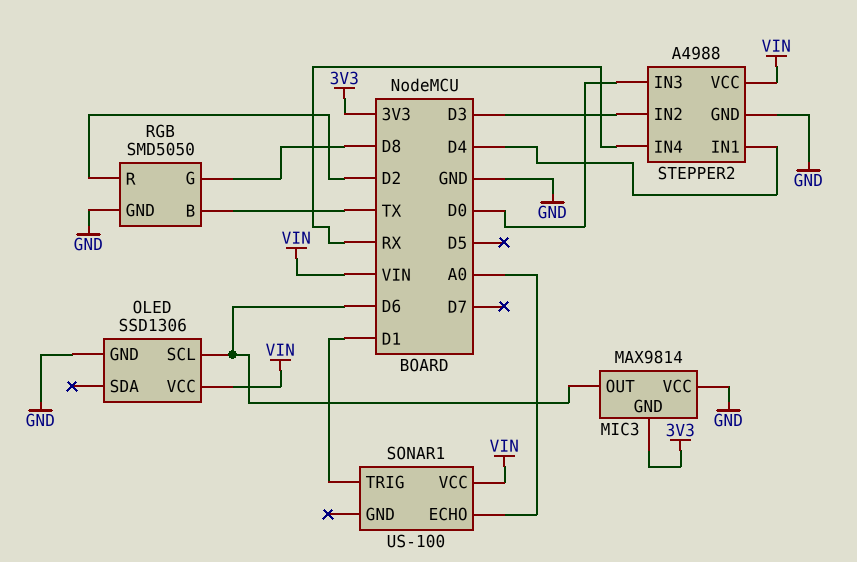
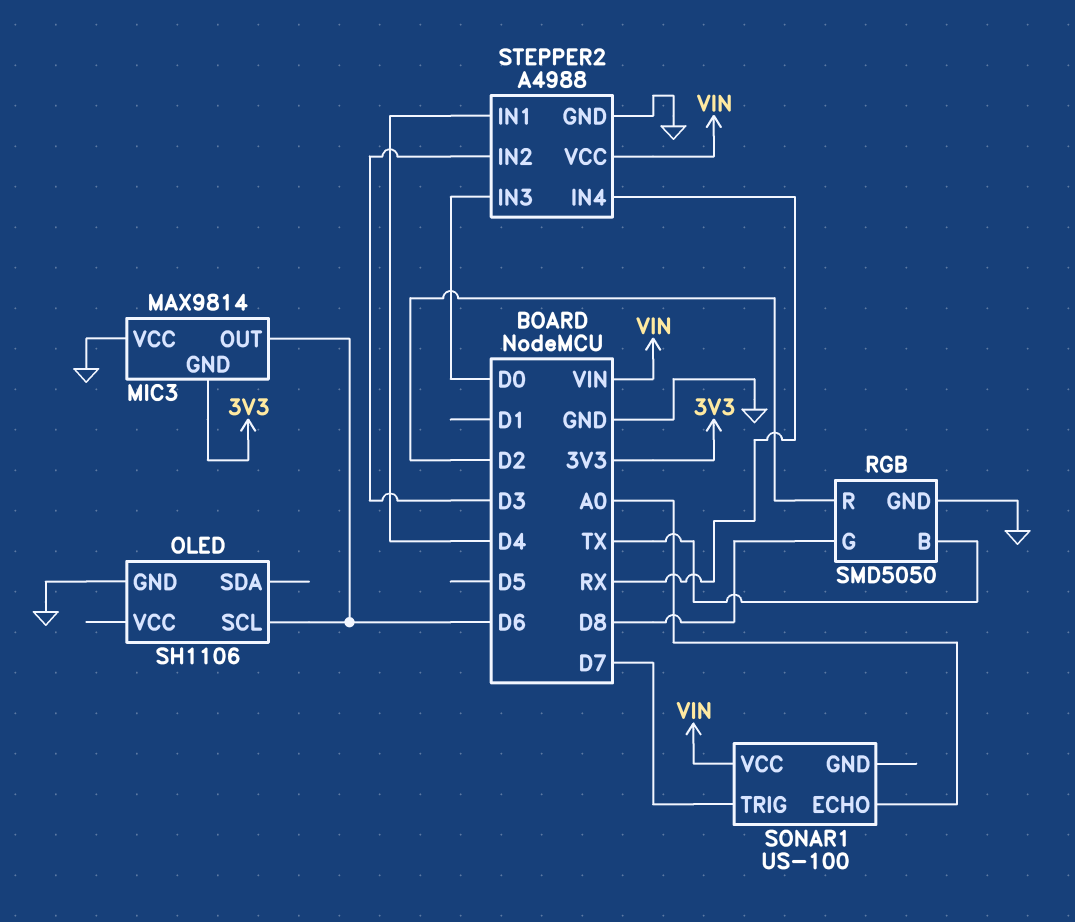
OLED: SSD1306 -> SH1106
OLED pin VCC: VIN -> none
SONAR1 pin TRIG: D1 -> D7

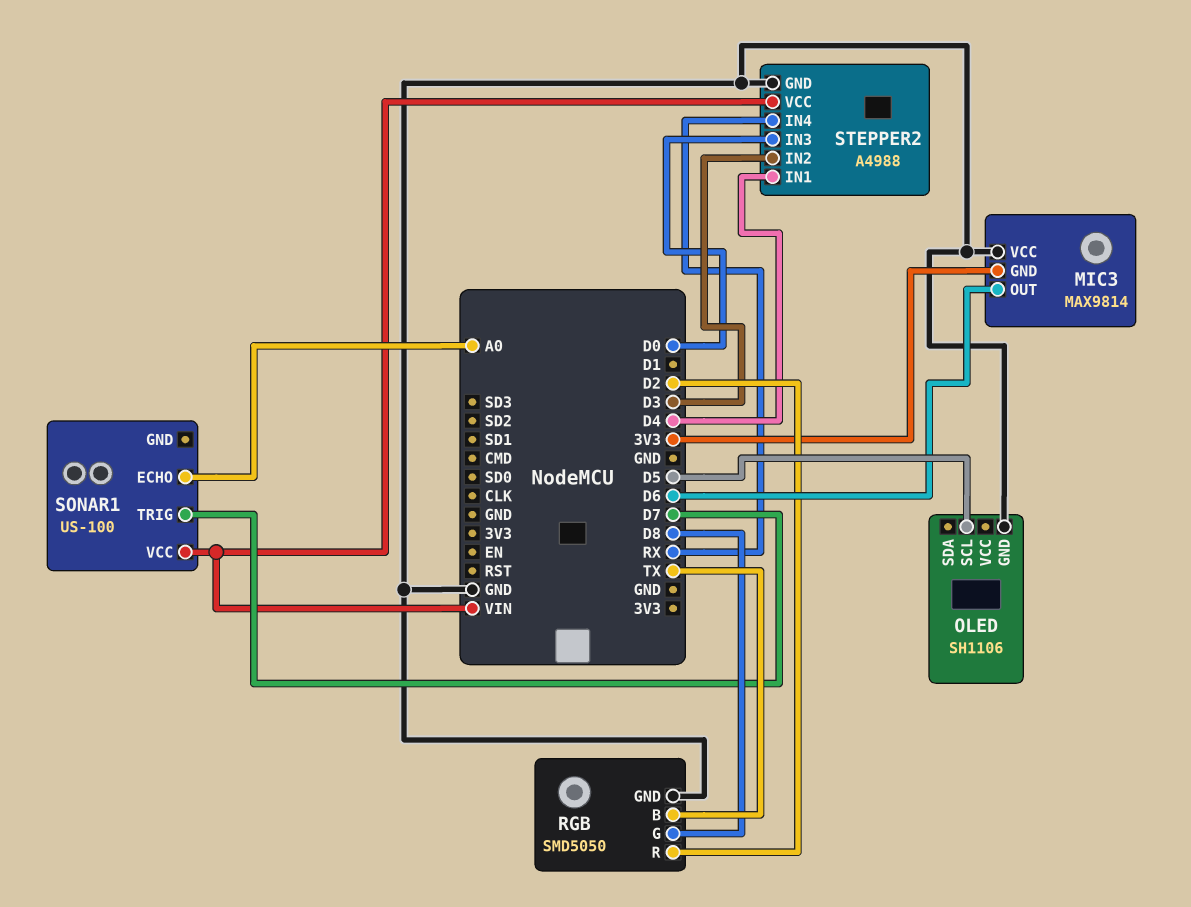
OLED pin SCL: D6 -> D5

